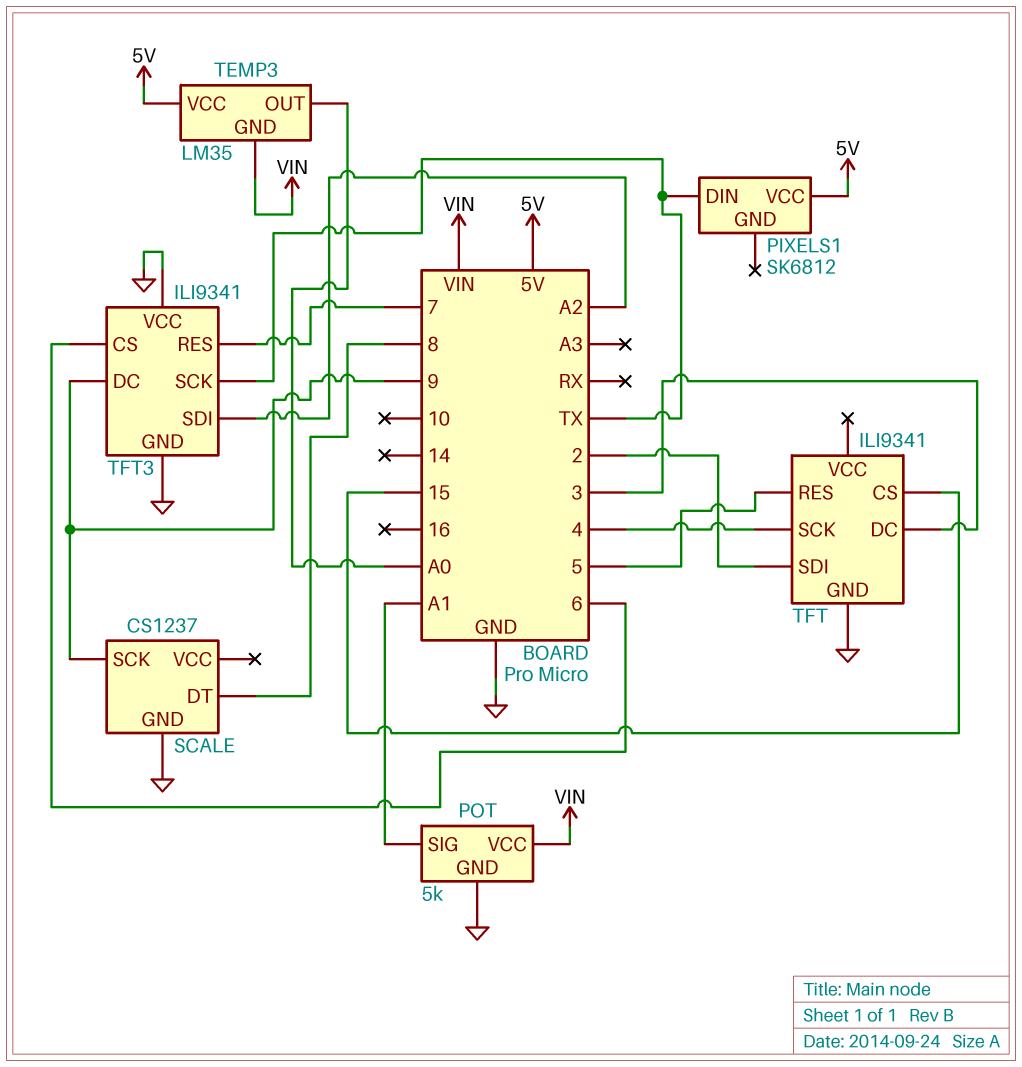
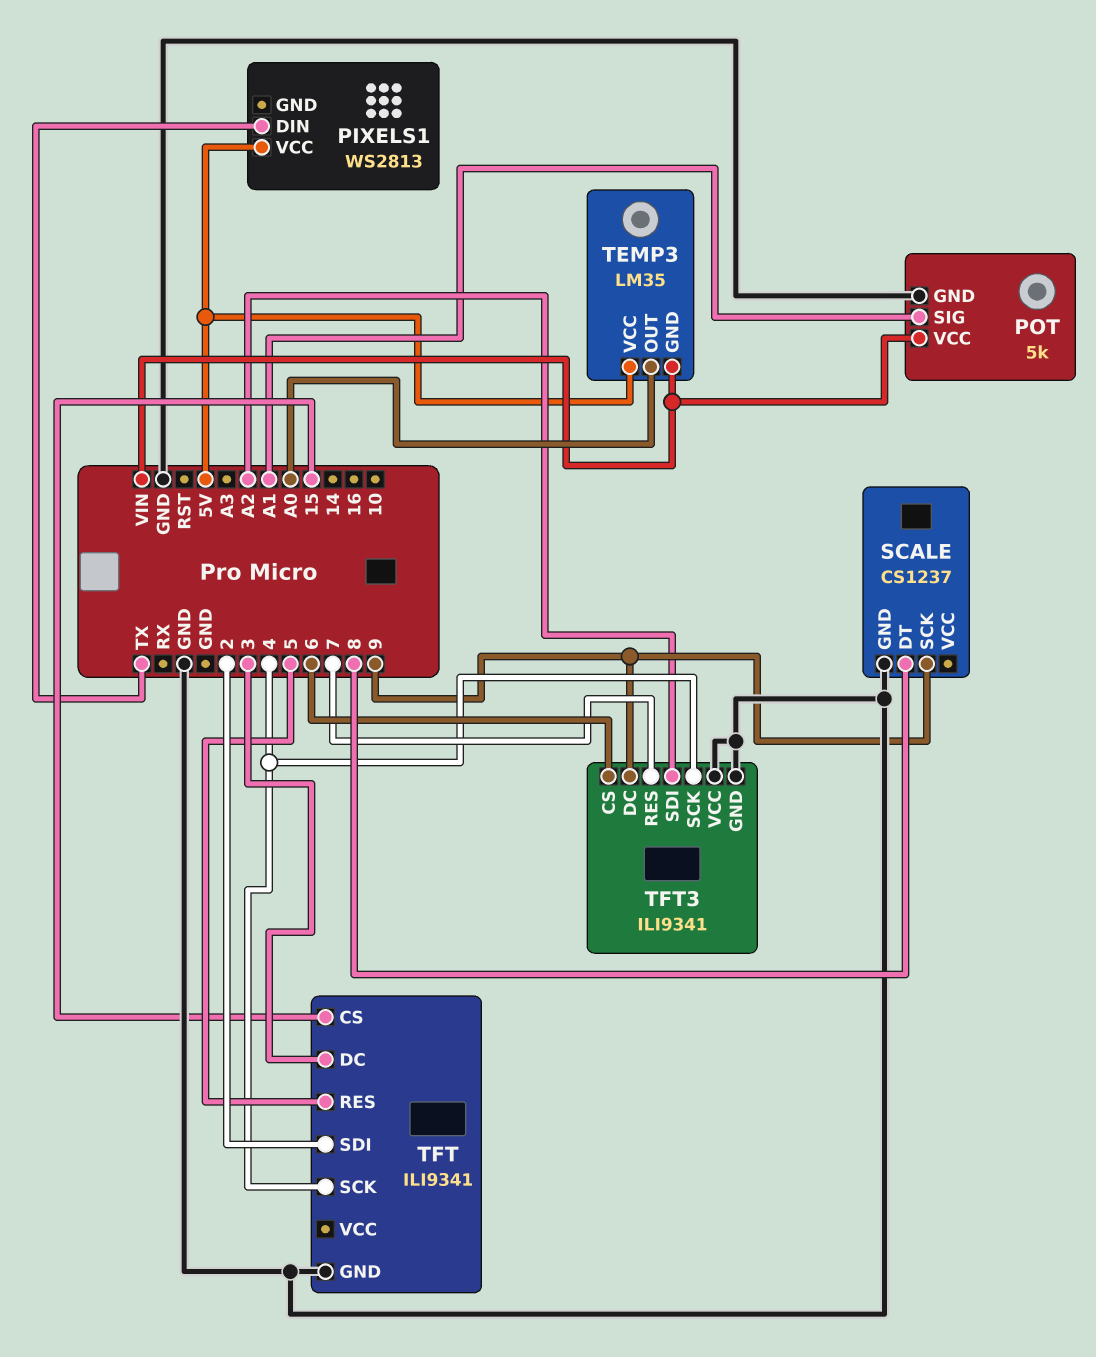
PIXELS1: SK6812 -> WS2813
TFT3 pin SCK: TX -> 4

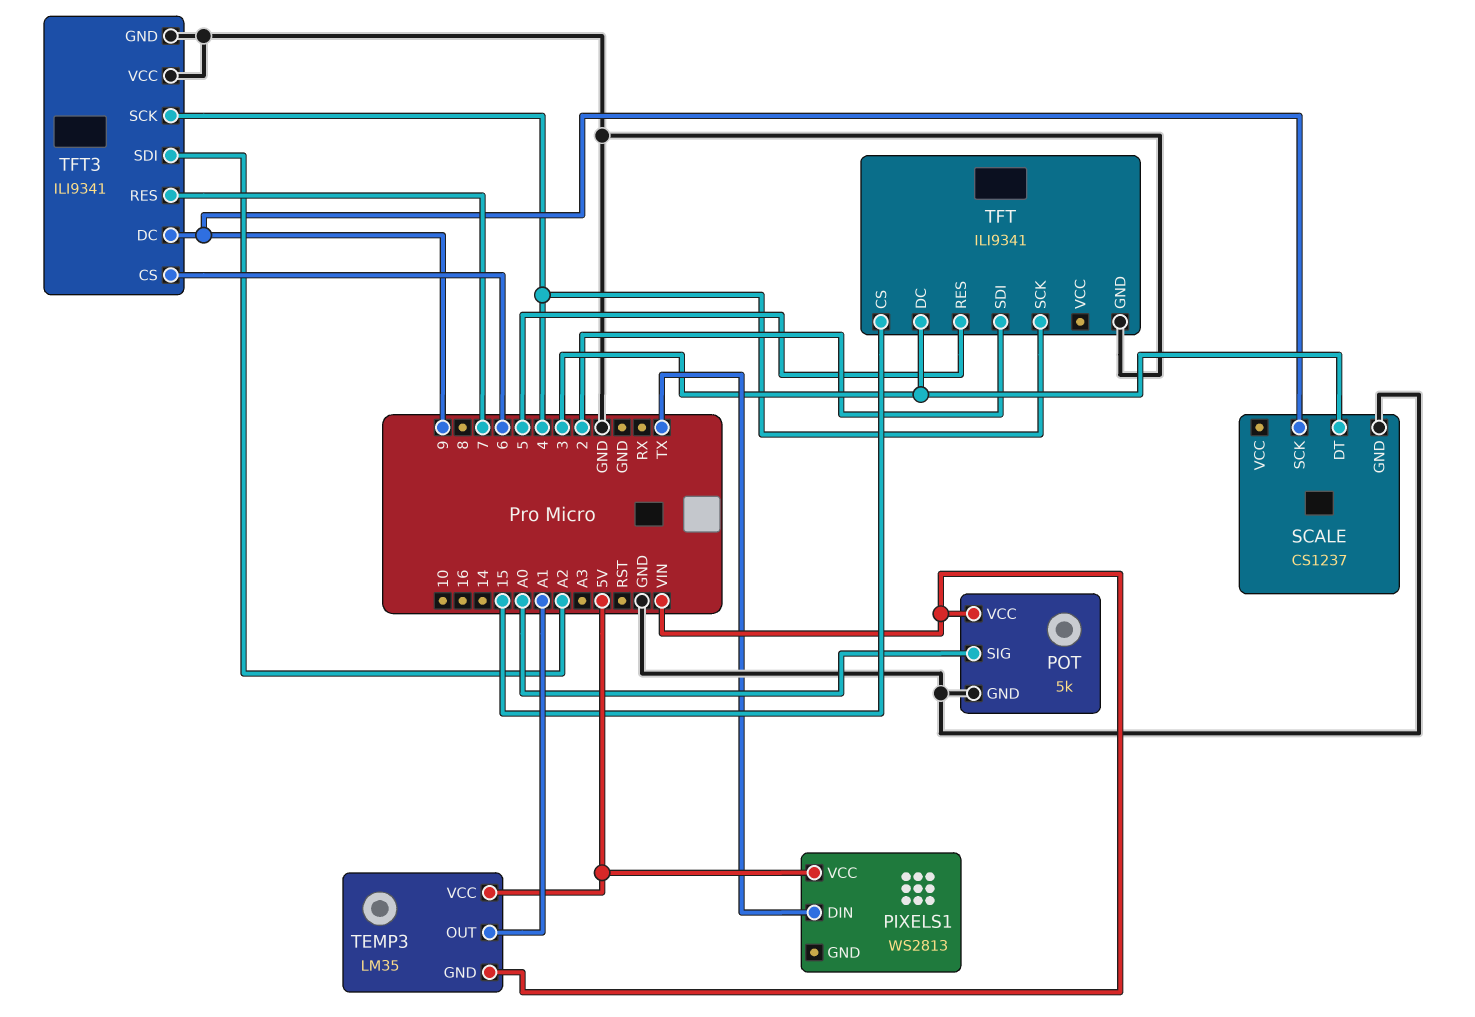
POT pin SIG: A1 -> A0
SCALE pin DT: 8 -> 3
TEMP3 pin OUT: A0 -> A1

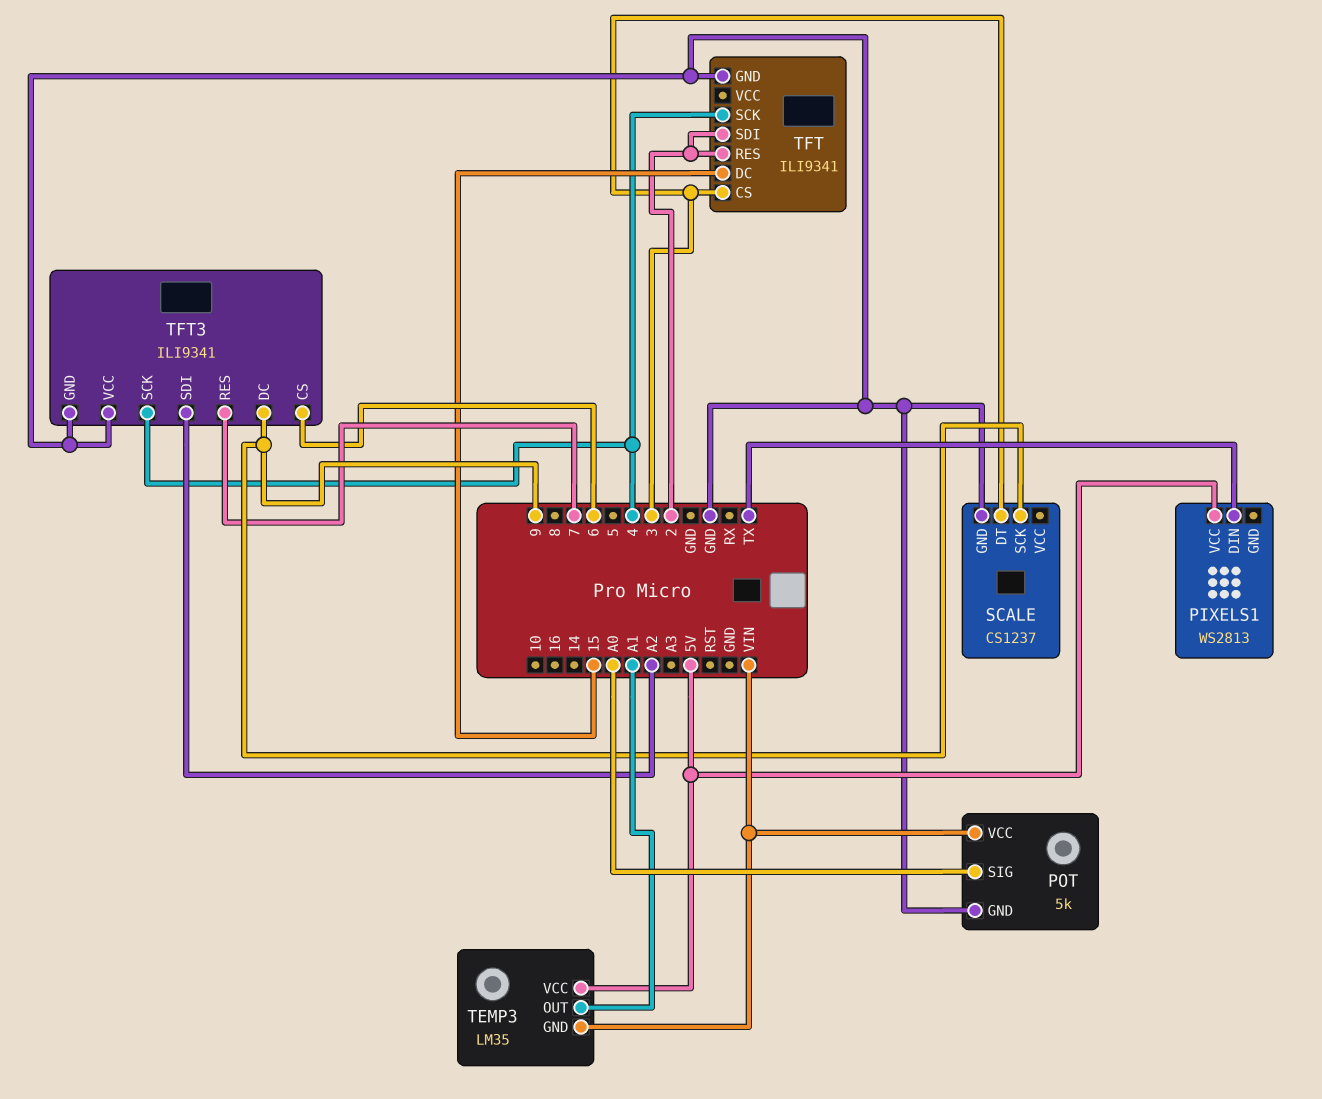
TFT pin CS: 15 -> 3
TFT pin DC: 3 -> 15
TFT pin RES: 5 -> 2

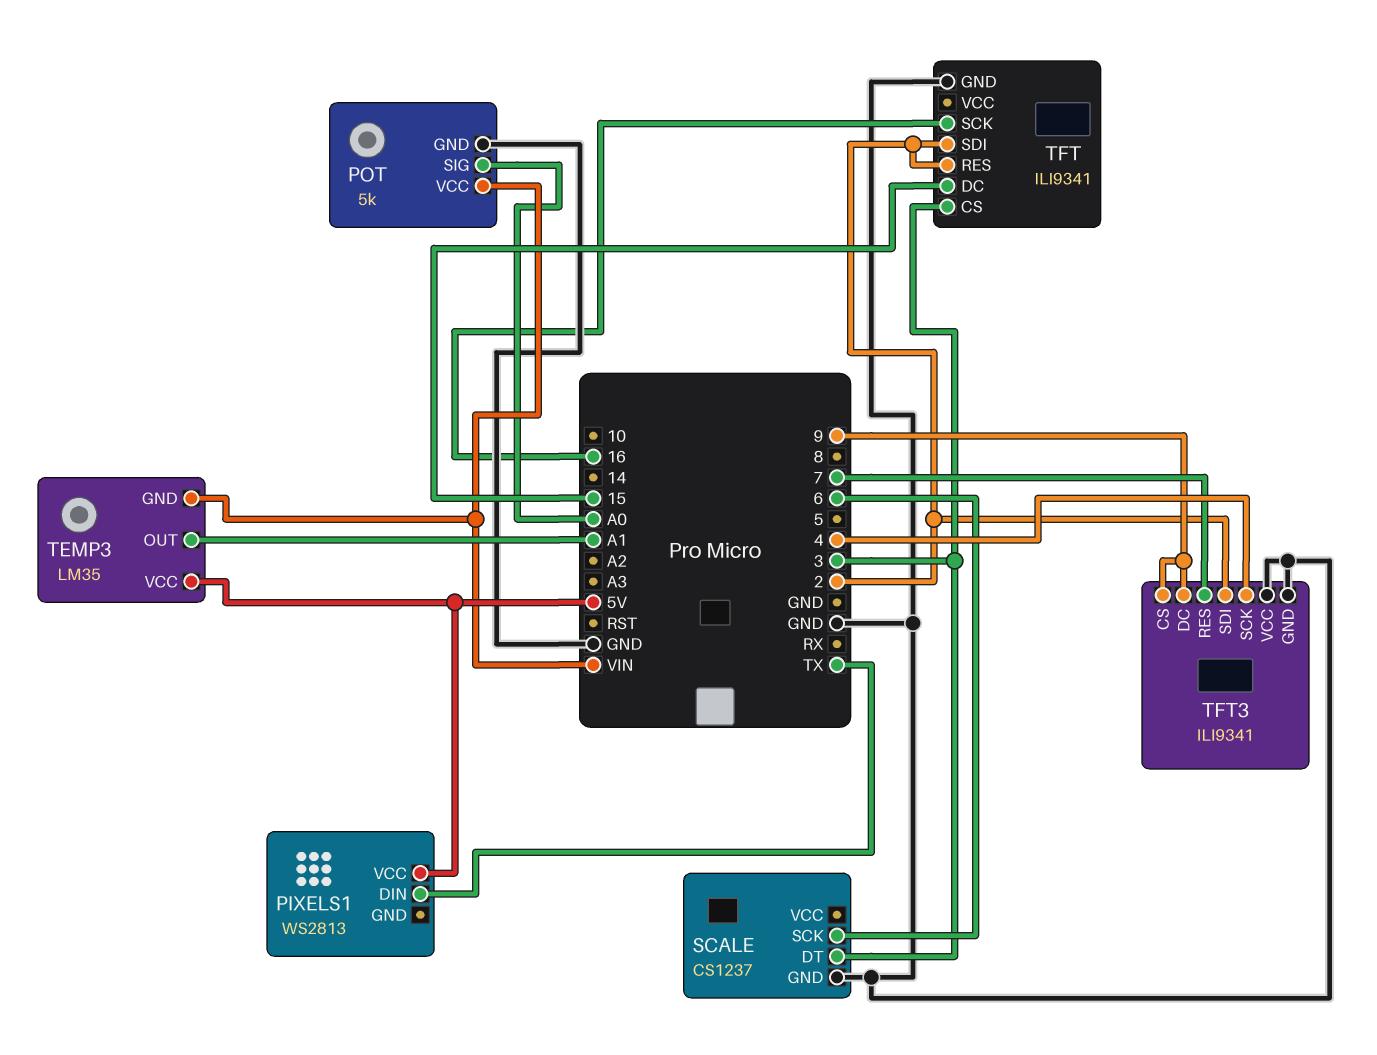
SCALE pin SCK: 9 -> 6
TFT pin SCK: 4 -> 16
TFT3 pin CS: 6 -> 9
TFT3 pin SDI: A2 -> 2

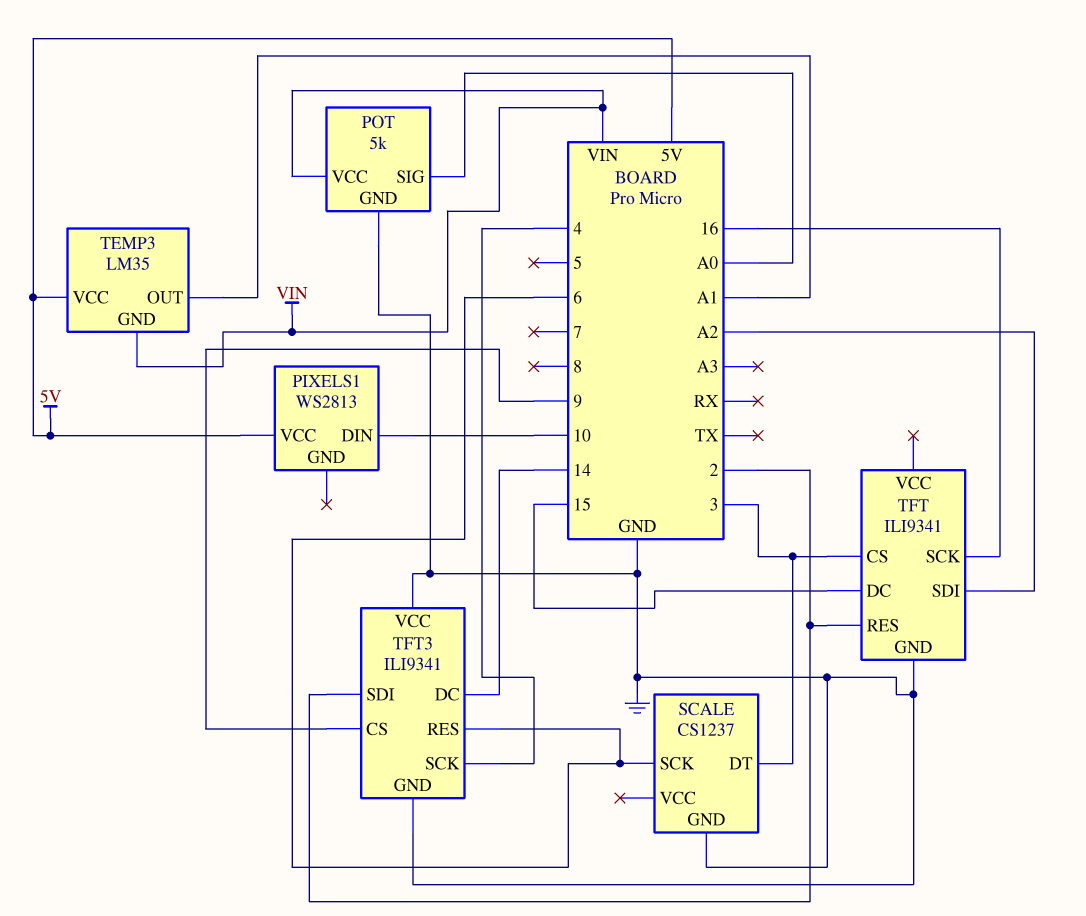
PIXELS1 pin DIN: TX -> 10
TFT pin SDI: 2 -> A2
TFT3 pin DC: 9 -> 14
TFT3 pin RES: 7 -> 6

